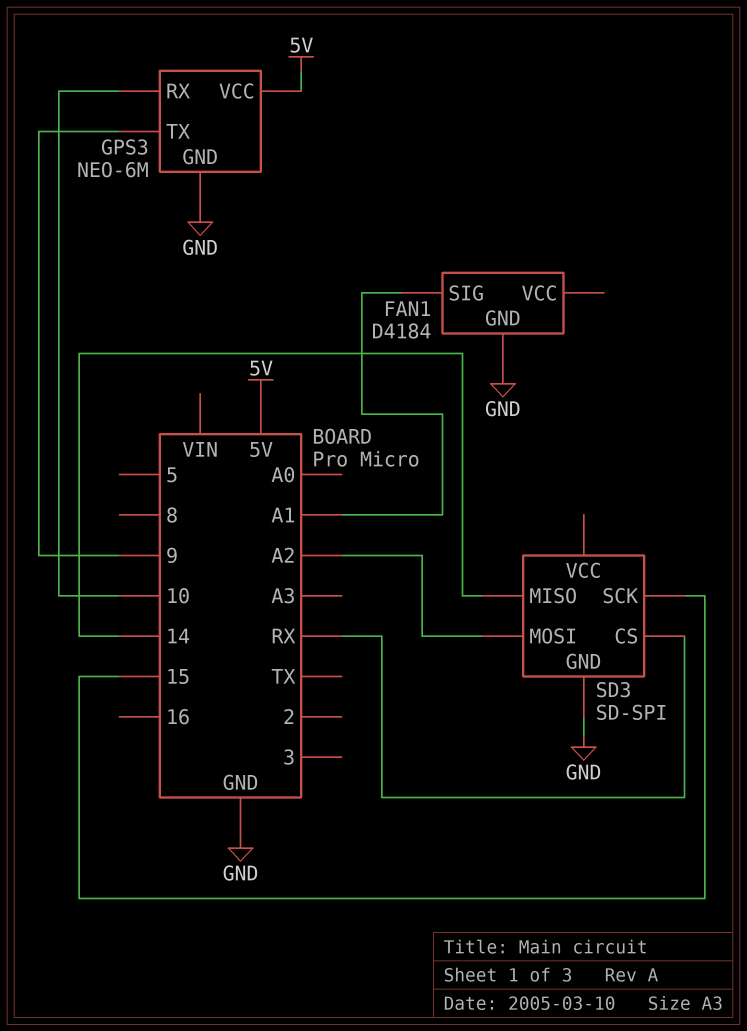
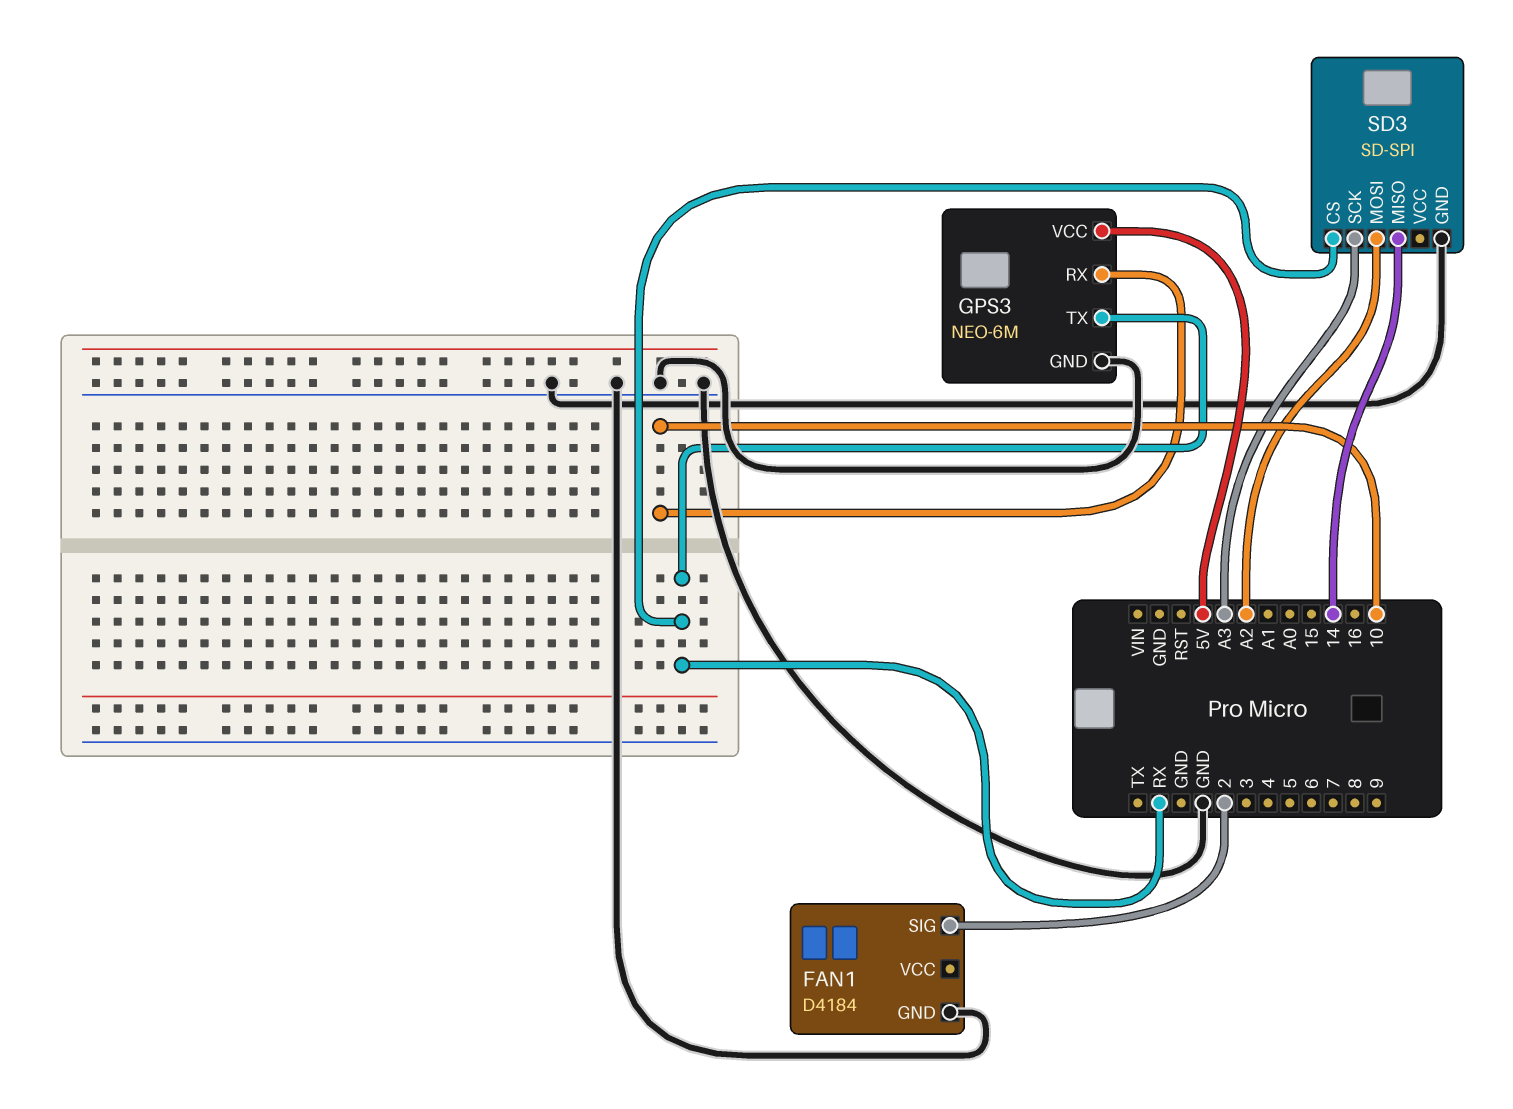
FAN1 pin SIG: A1 -> 2
GPS3 pin TX: 9 -> RX
SD3 pin SCK: 15 -> A3

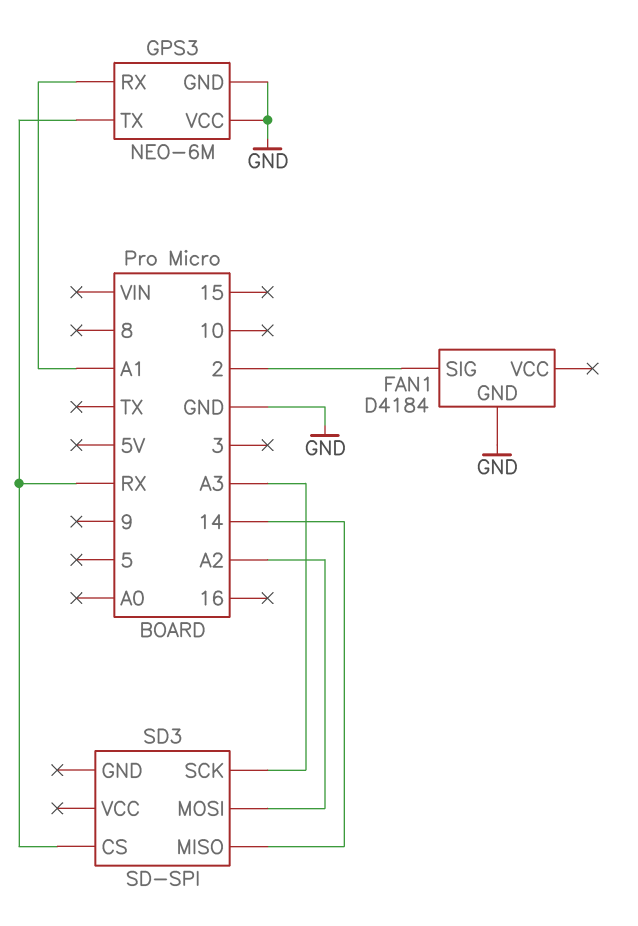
GPS3 pin RX: 10 -> A1
GPS3 pin VCC: 5V -> GND
SD3 pin GND: GND -> none

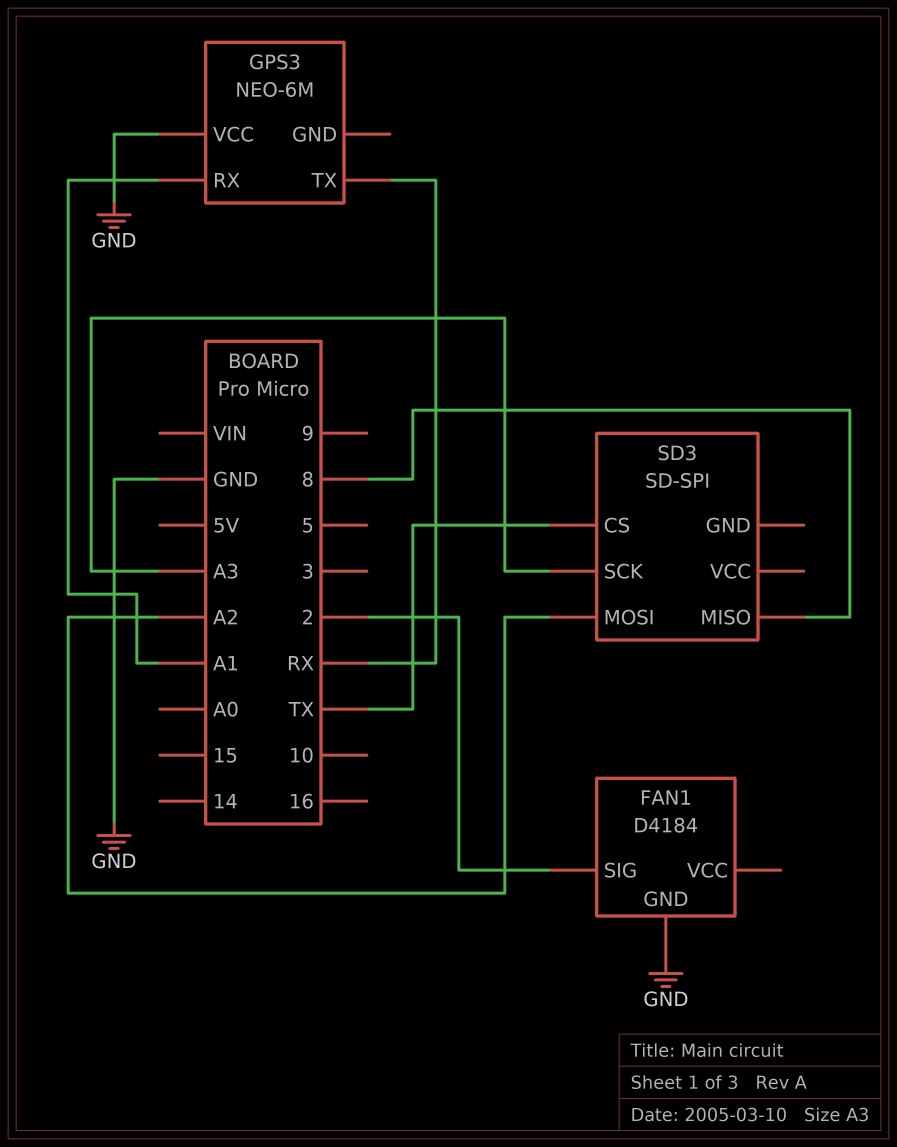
GPS3 pin GND: GND -> none
SD3 pin CS: RX -> TX
SD3 pin MISO: 14 -> 8

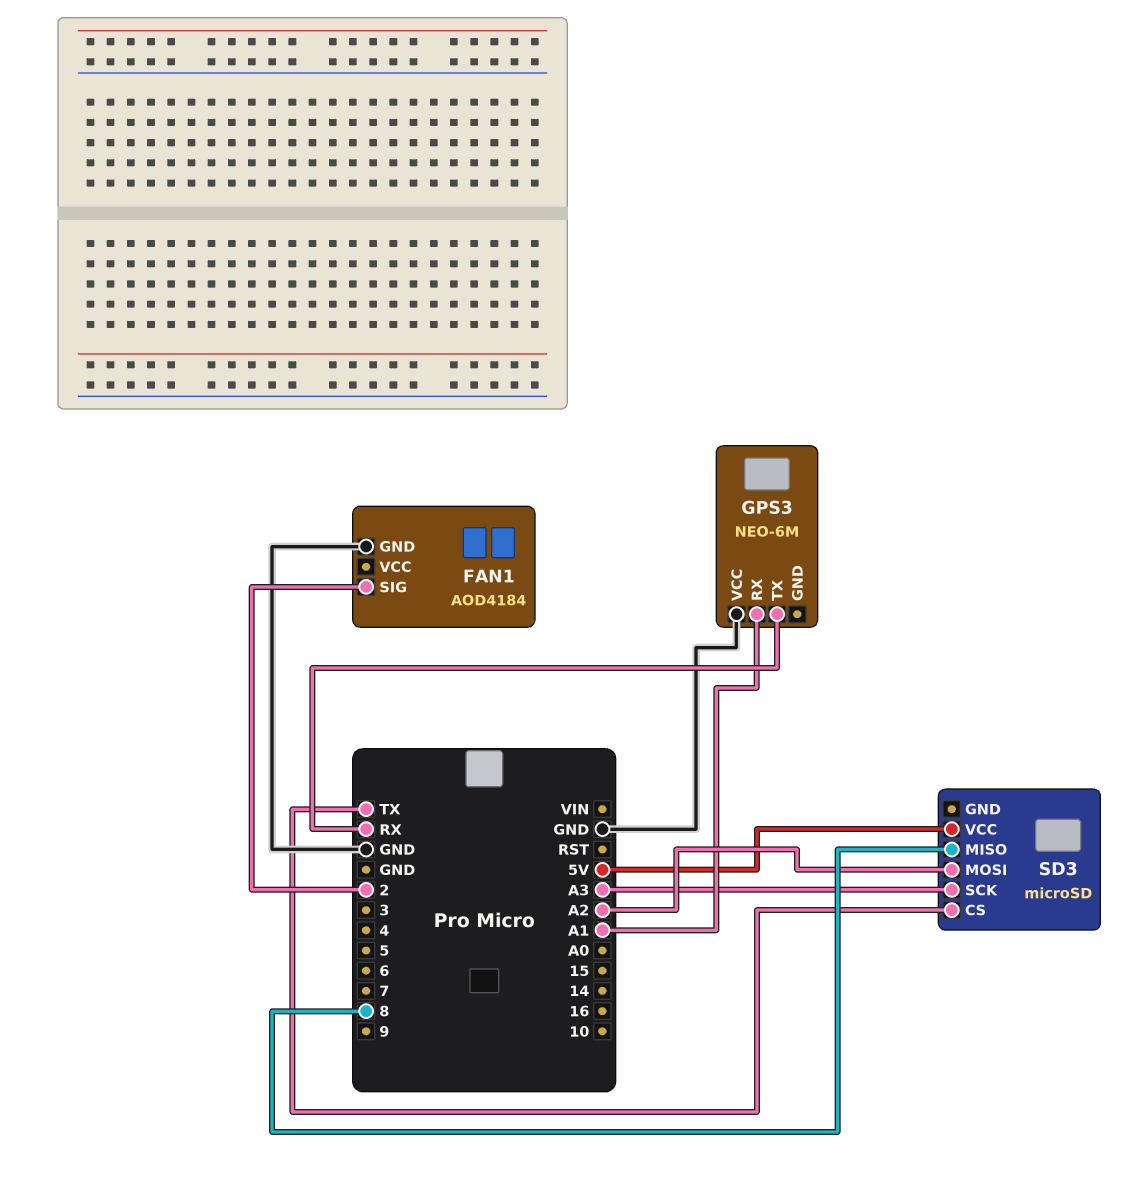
FAN1: D4184 -> AOD4184
SD3: SD-SPI -> microSD
SD3 pin VCC: none -> 5V

